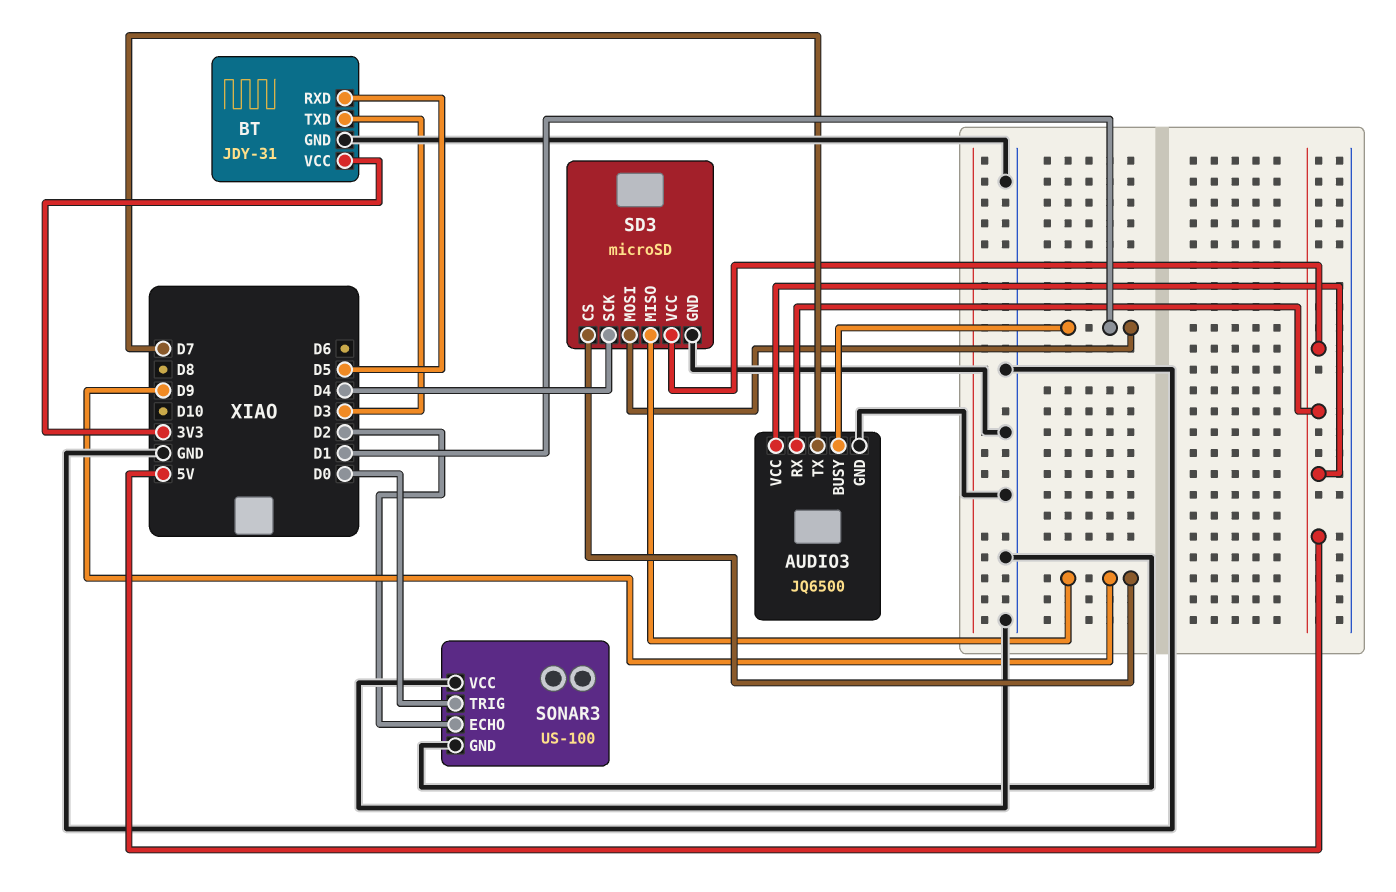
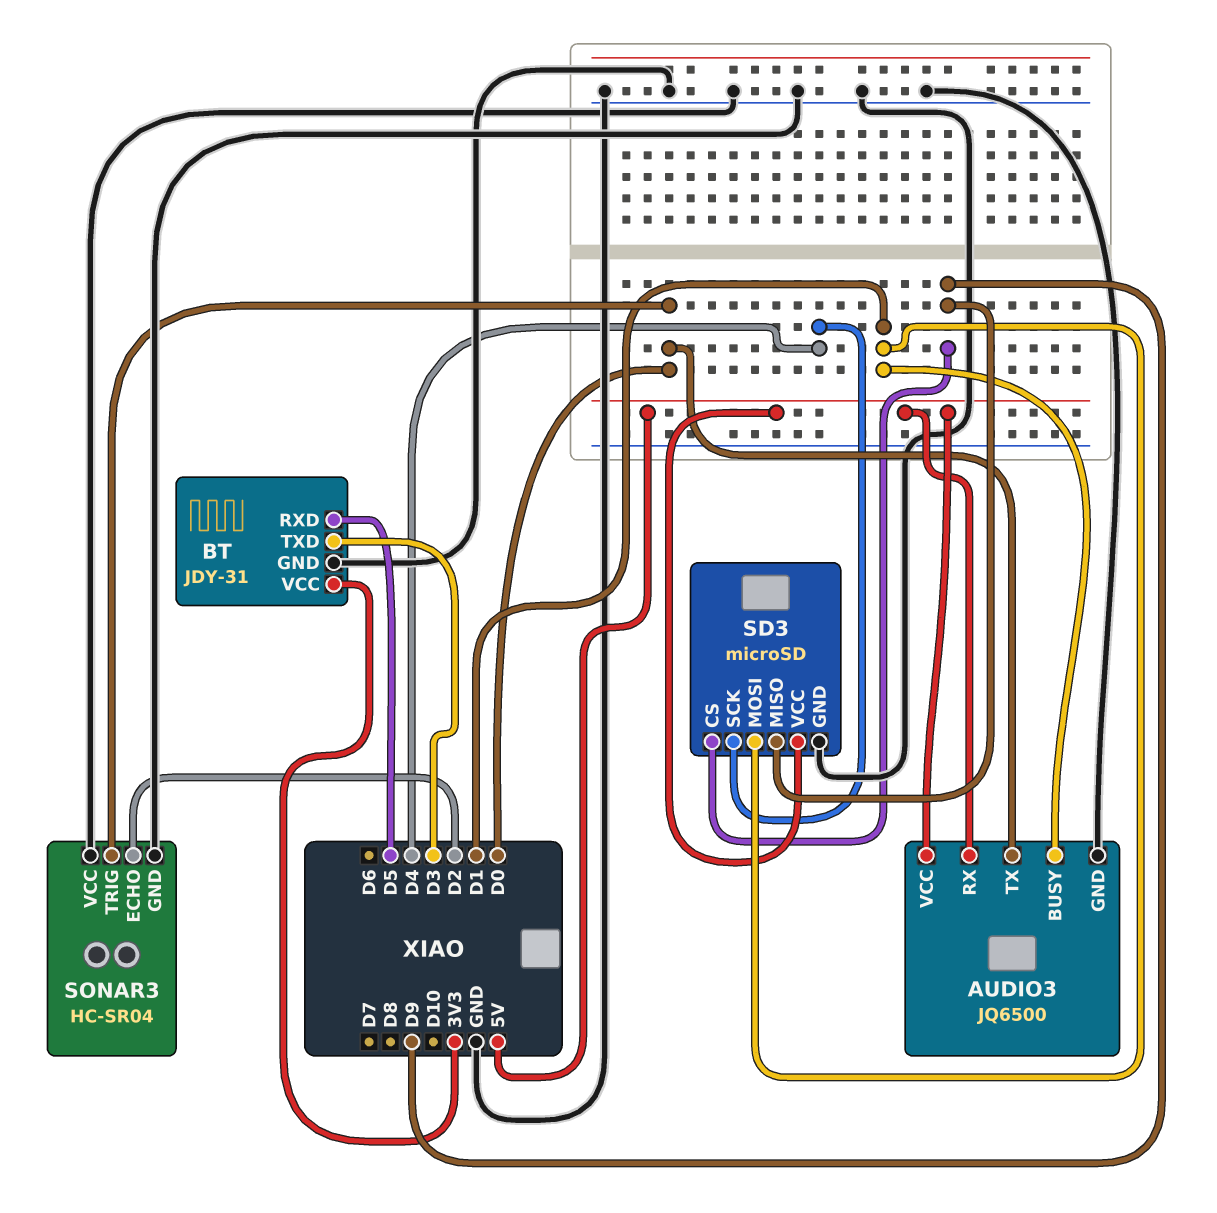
AUDIO3 pin TX: D7 -> D0
SONAR3: US-100 -> HC-SR04

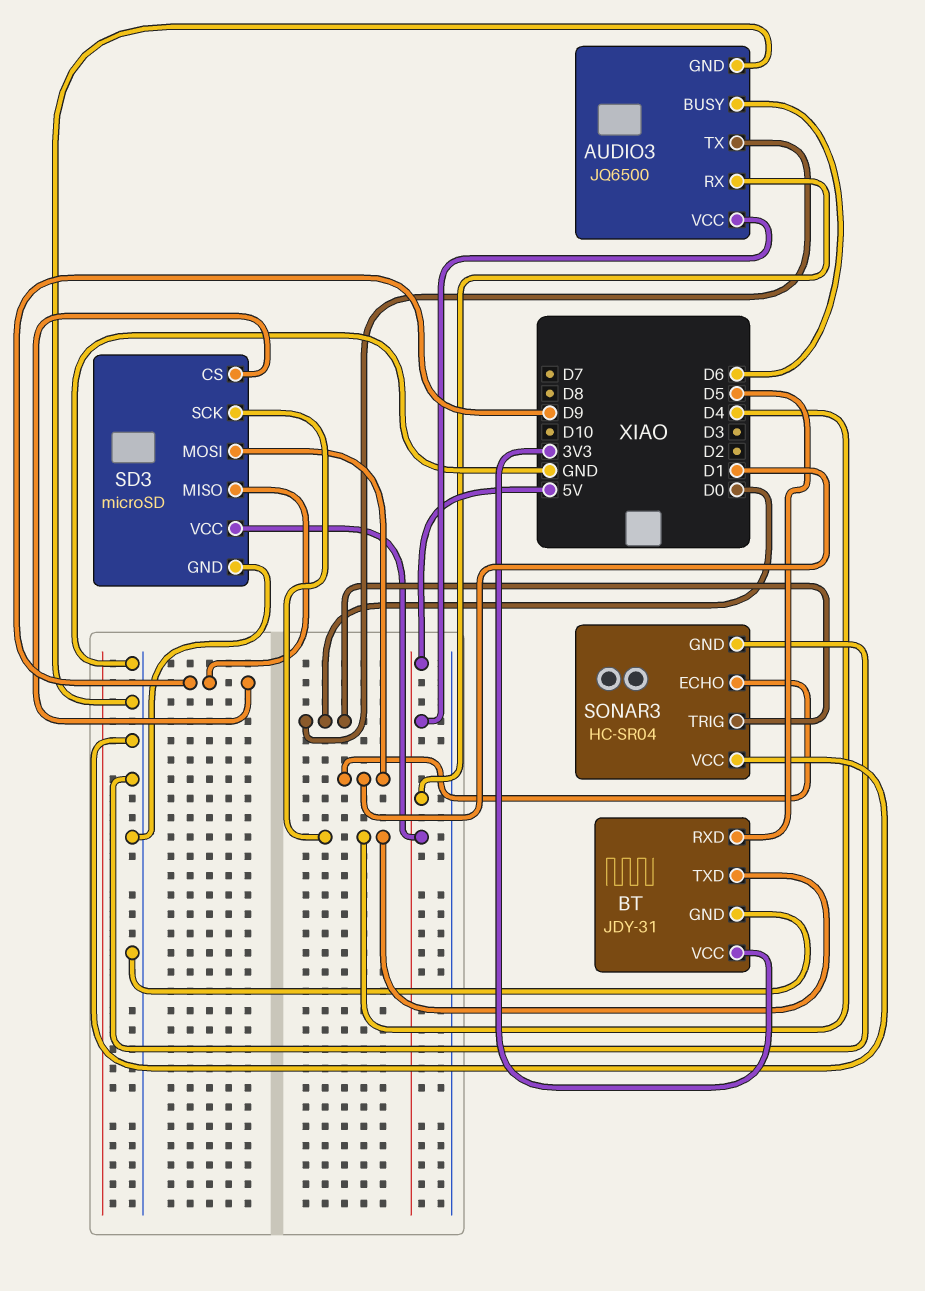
AUDIO3 pin BUSY: D1 -> D6
BT pin TXD: D3 -> D4
SONAR3 pin ECHO: D2 -> D1

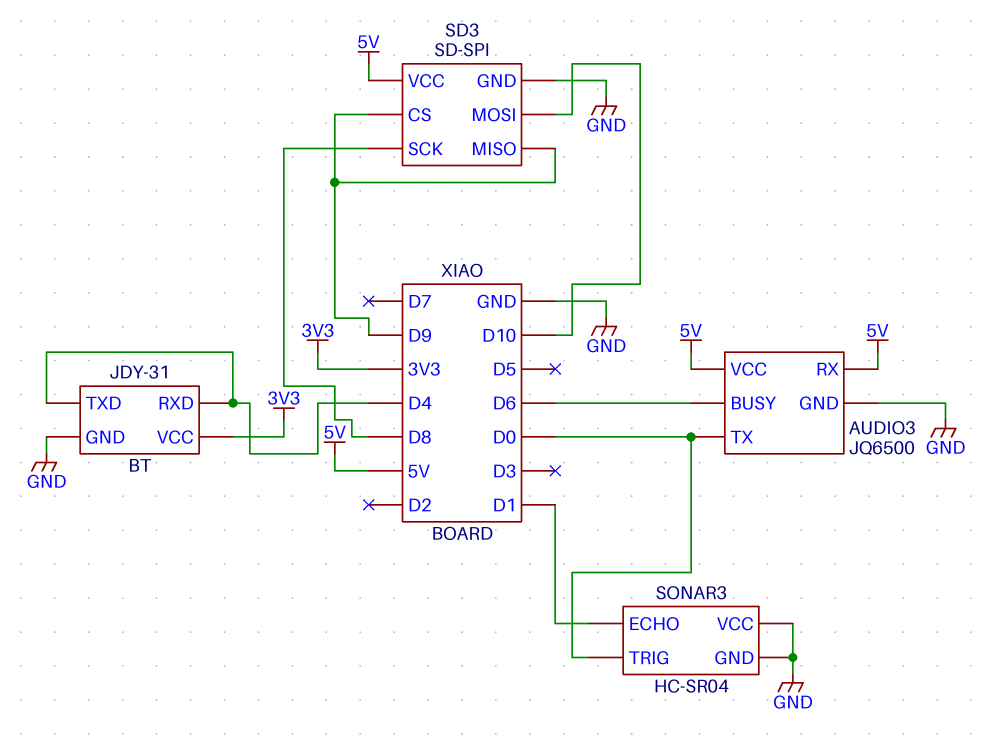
BT pin RXD: D5 -> D4
SD3: microSD -> SD-SPI
SD3 pin MOSI: D1 -> D10
SD3 pin SCK: D4 -> D8

